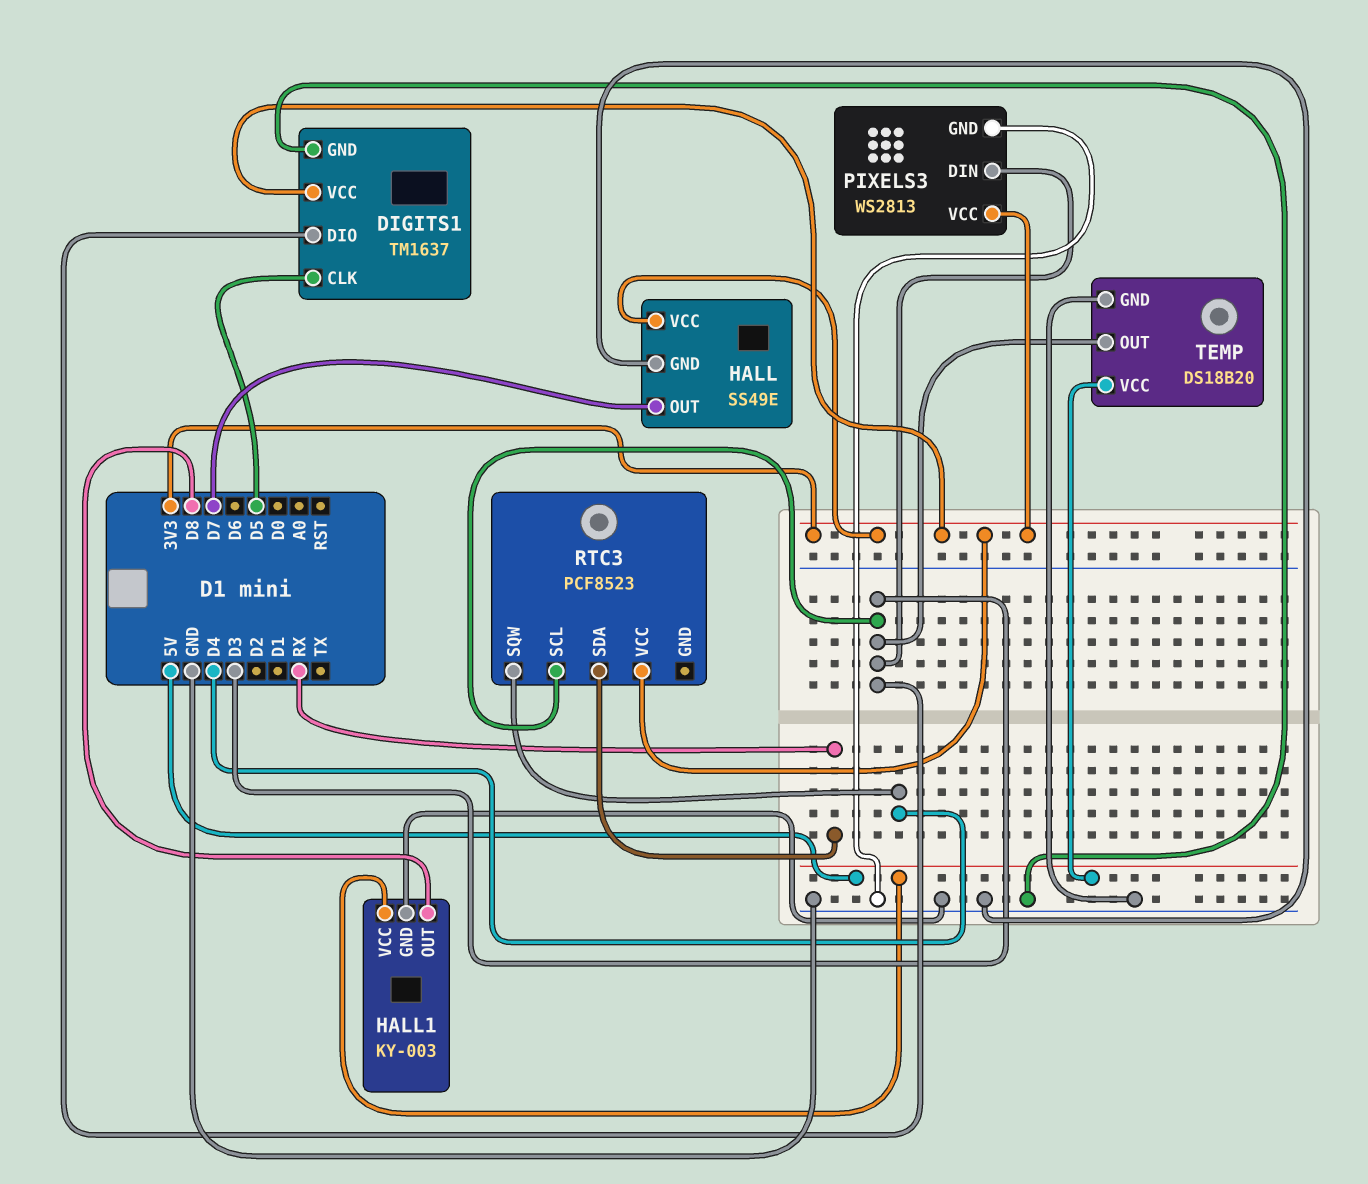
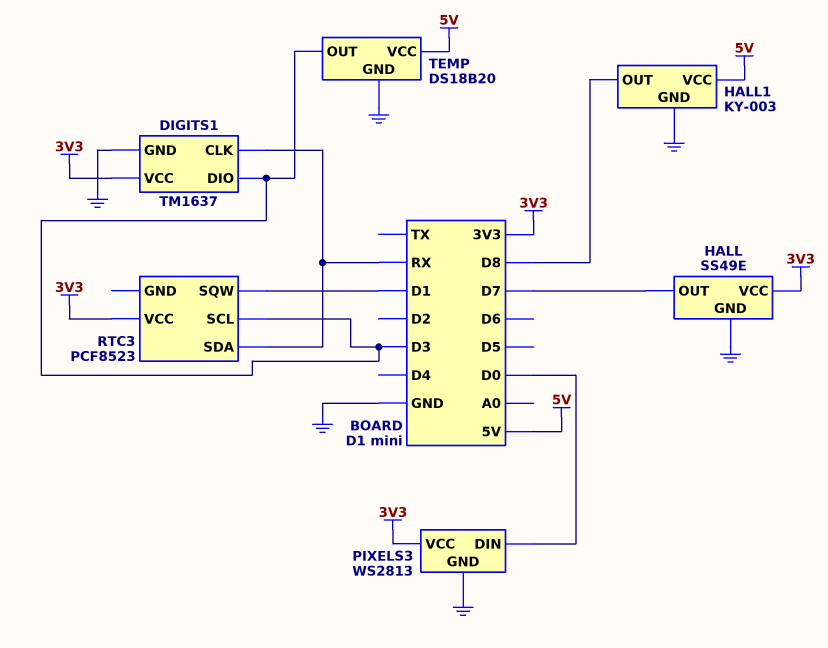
DIGITS1 pin CLK: D5 -> RX
PIXELS3 pin DIN: D3 -> D0
RTC3 pin SQW: D4 -> D1

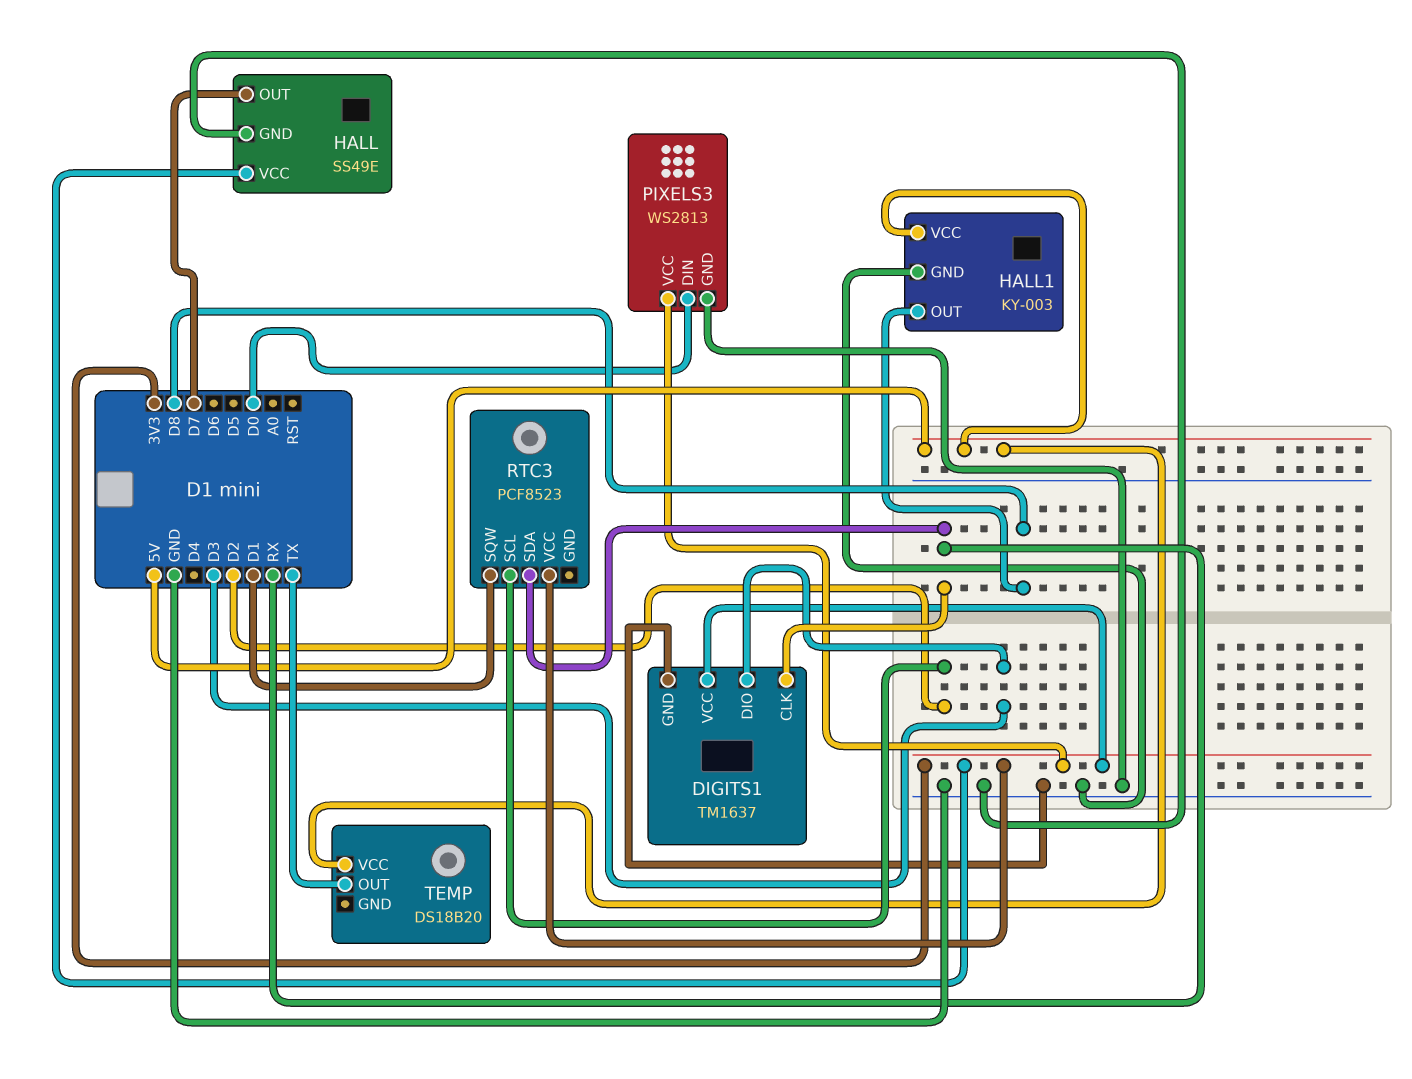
RTC3 pin SCL: D3 -> D2
TEMP pin GND: GND -> none
TEMP pin OUT: D3 -> TX

